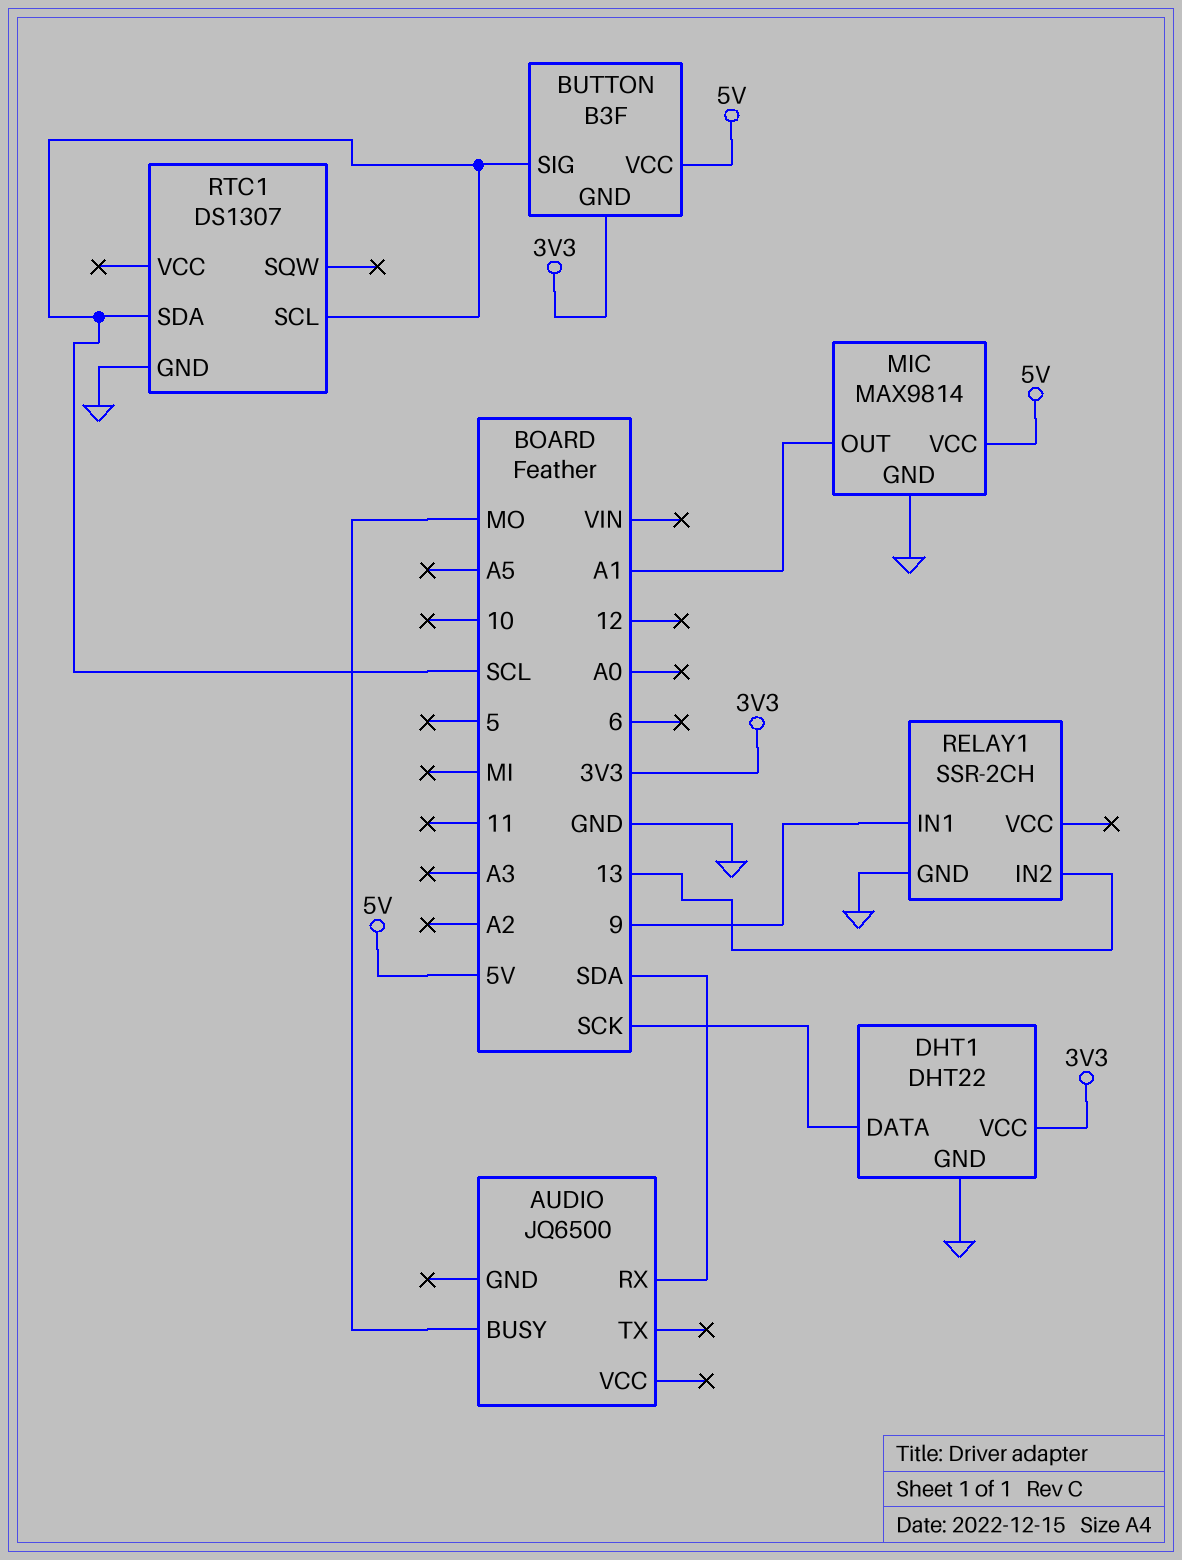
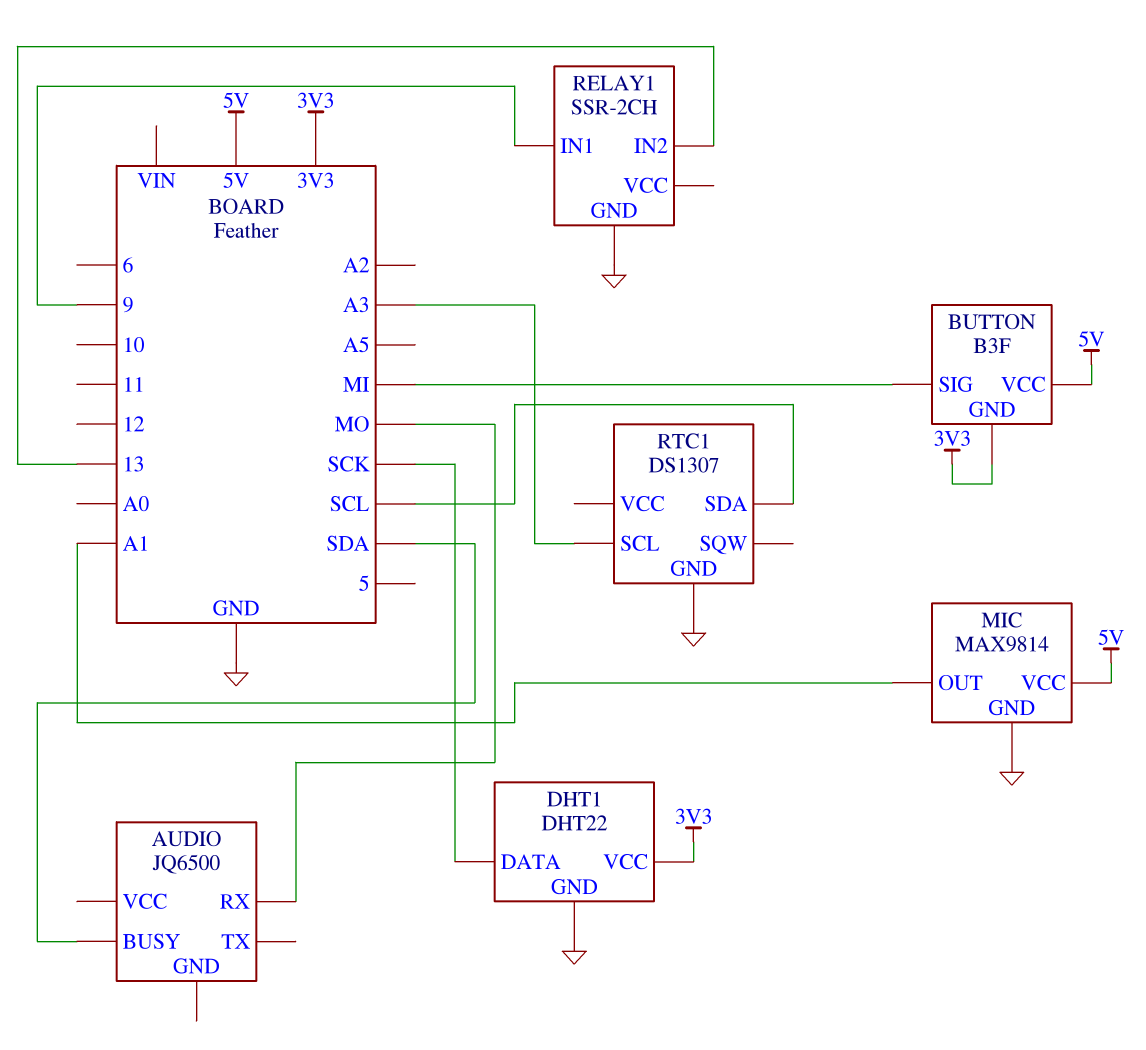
AUDIO pin BUSY: MO -> SDA
AUDIO pin RX: SDA -> MO
BUTTON pin SIG: SCL -> MI
RTC1 pin SCL: SCL -> A3

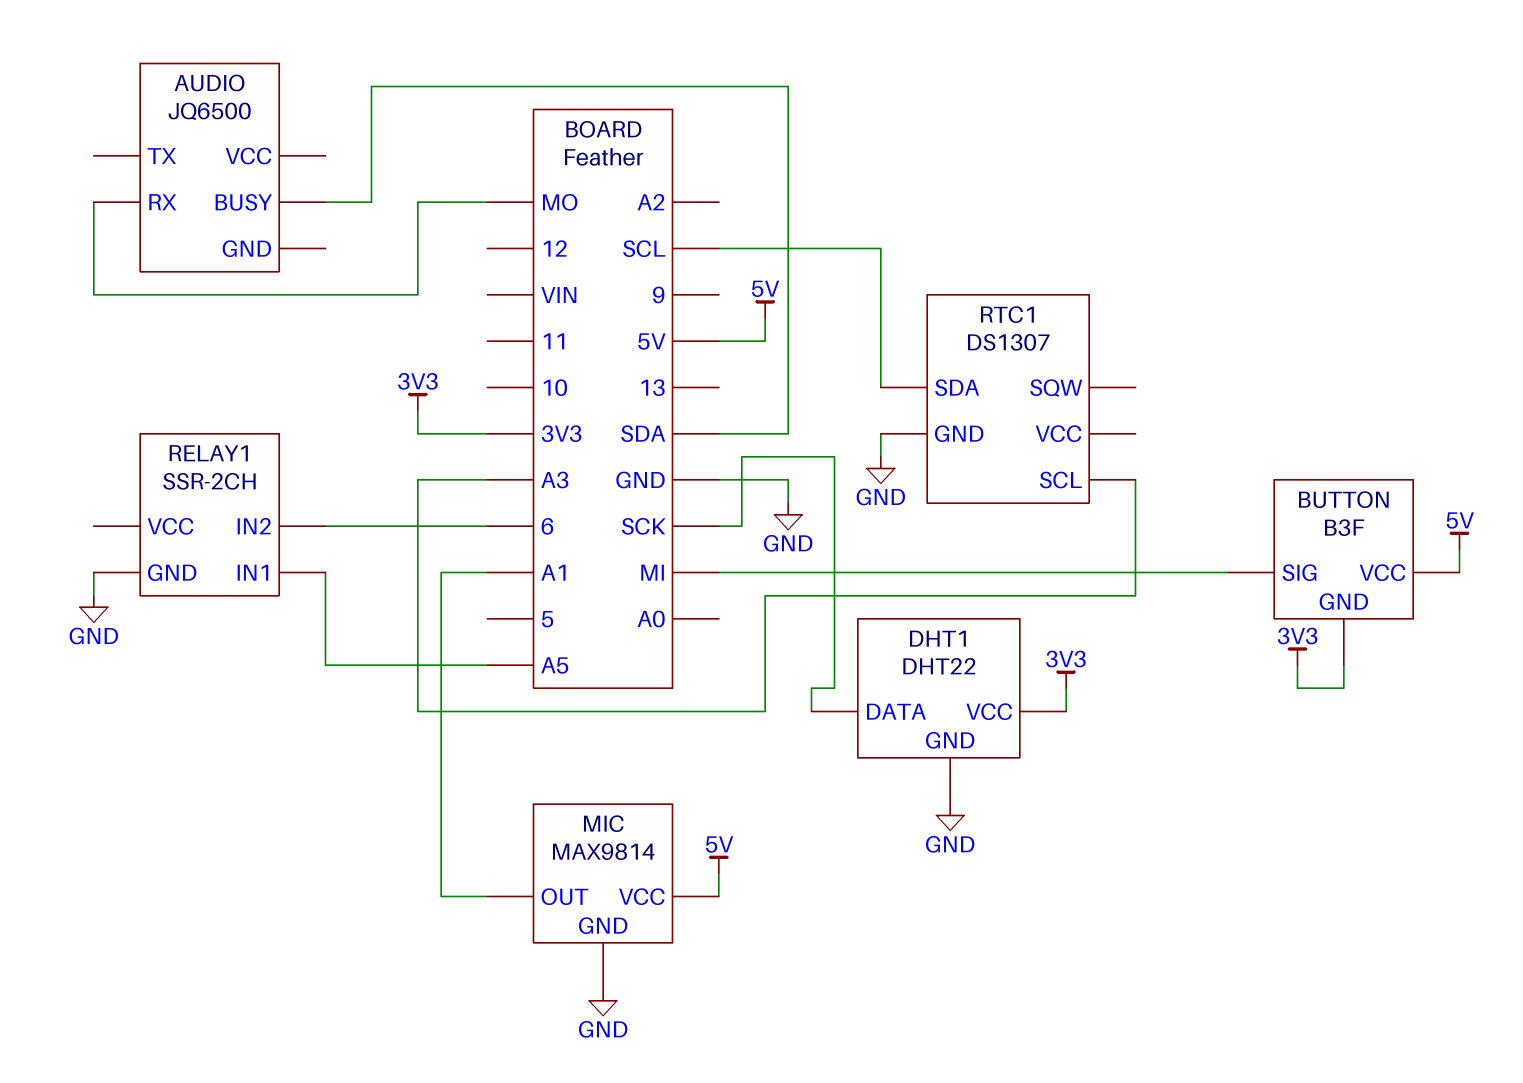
RELAY1 pin IN1: 9 -> A5
RELAY1 pin IN2: 13 -> 6

